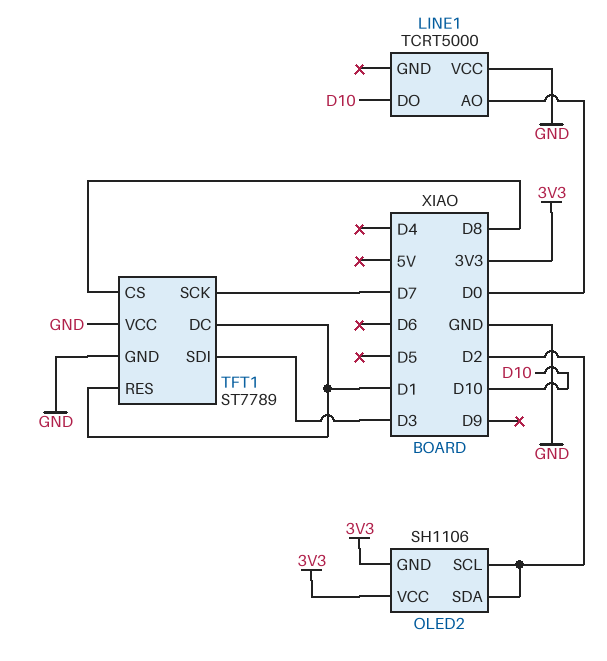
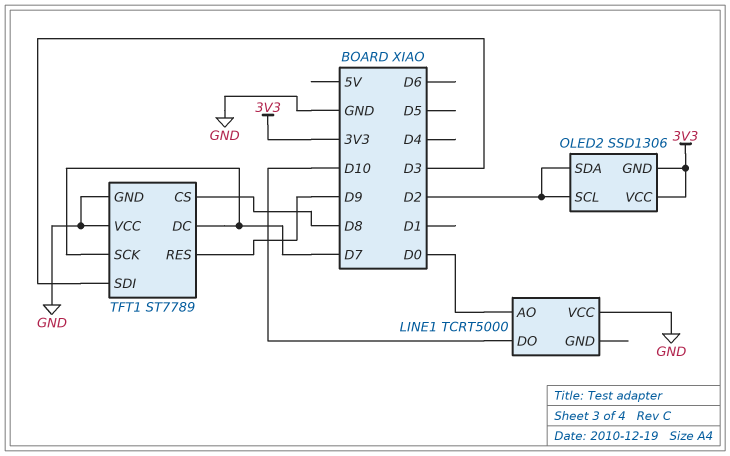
OLED2: SH1106 -> SSD1306
TFT1 pin DC: D1 -> D7
TFT1 pin RES: D1 -> D9

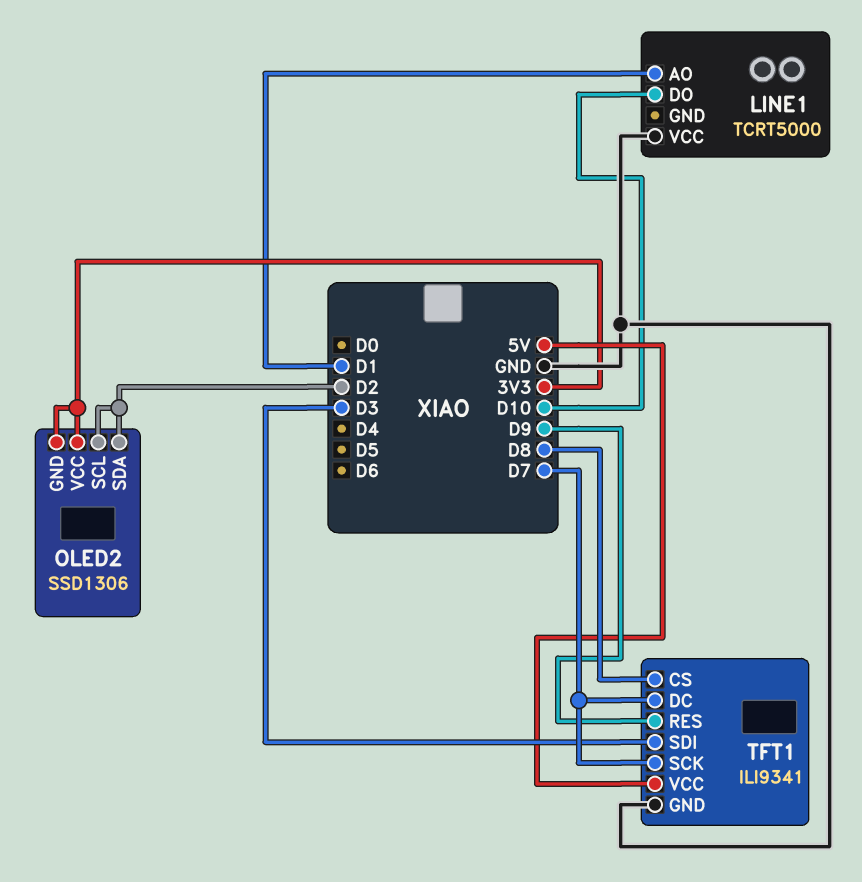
LINE1 pin AO: D0 -> D1
TFT1: ST7789 -> ILI9341
TFT1 pin VCC: GND -> 5V

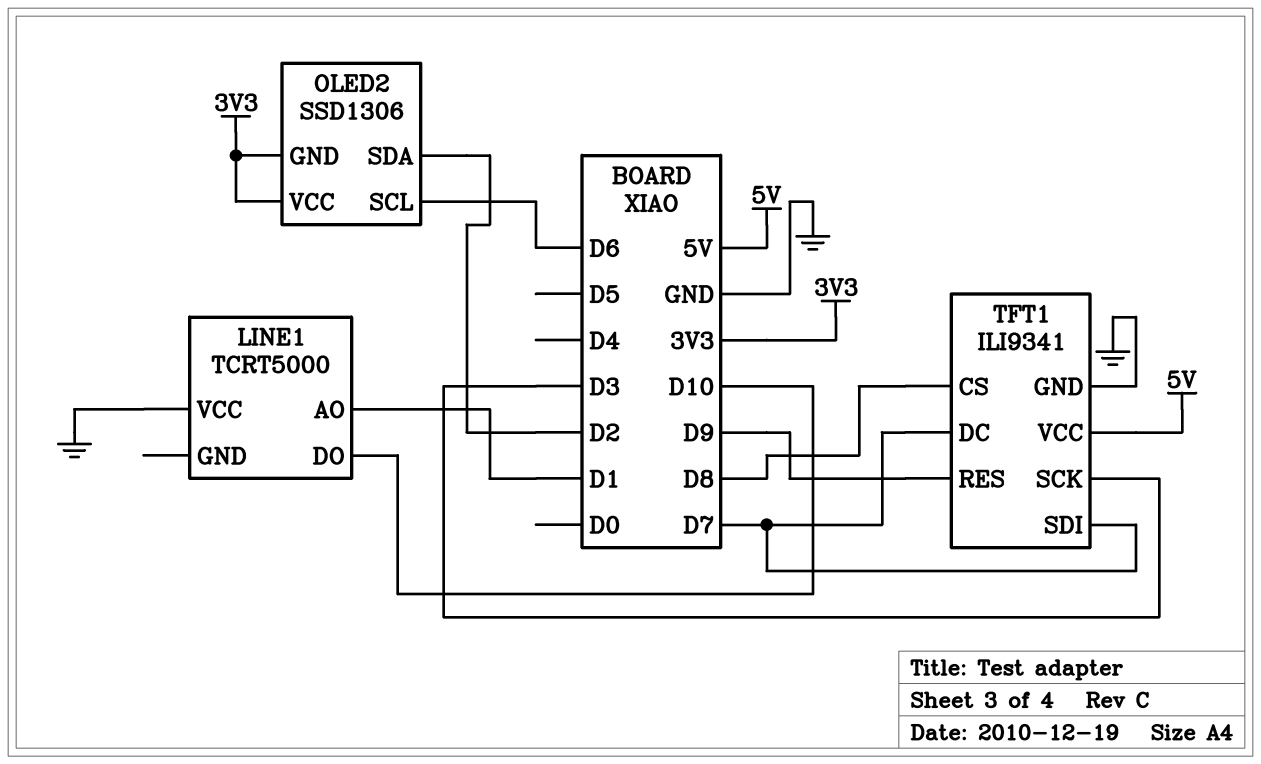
OLED2 pin SCL: D2 -> D6
TFT1 pin SCK: D7 -> D3
TFT1 pin SDI: D3 -> D7

